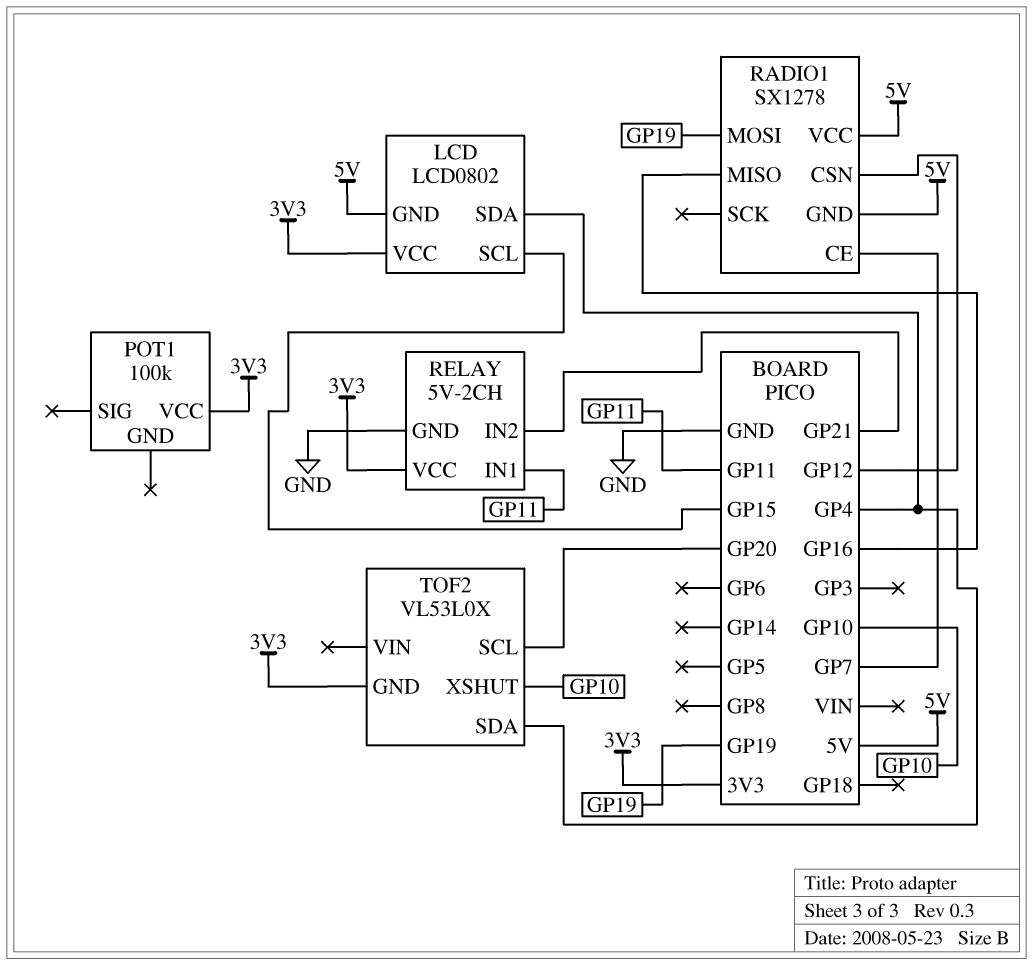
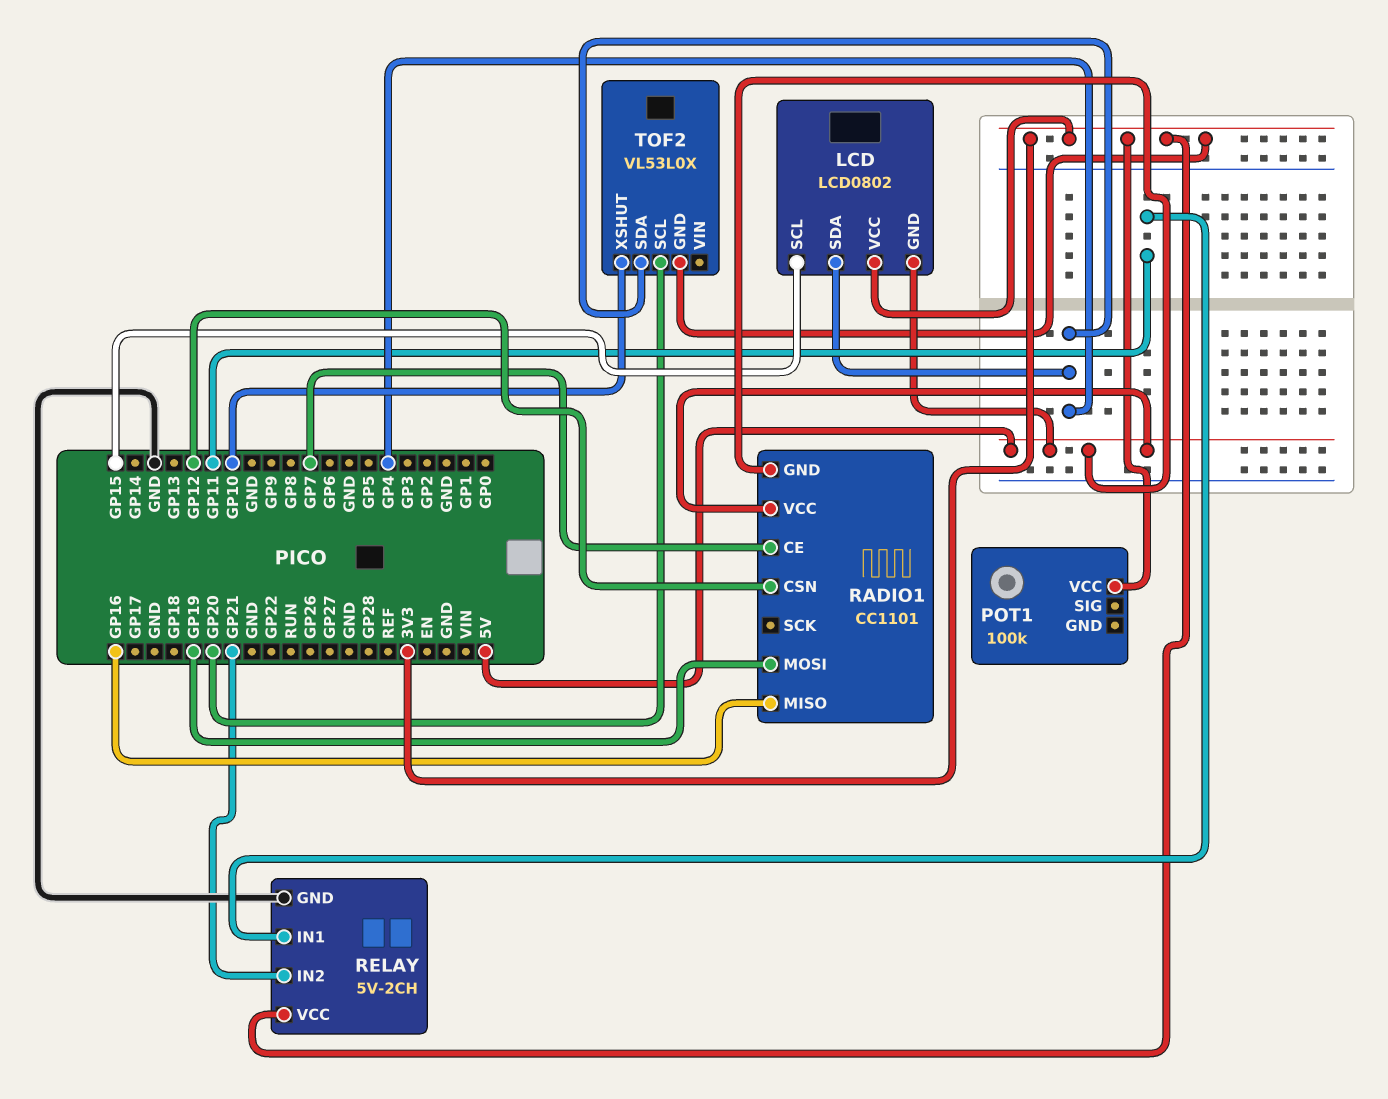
RADIO1: SX1278 -> CC1101

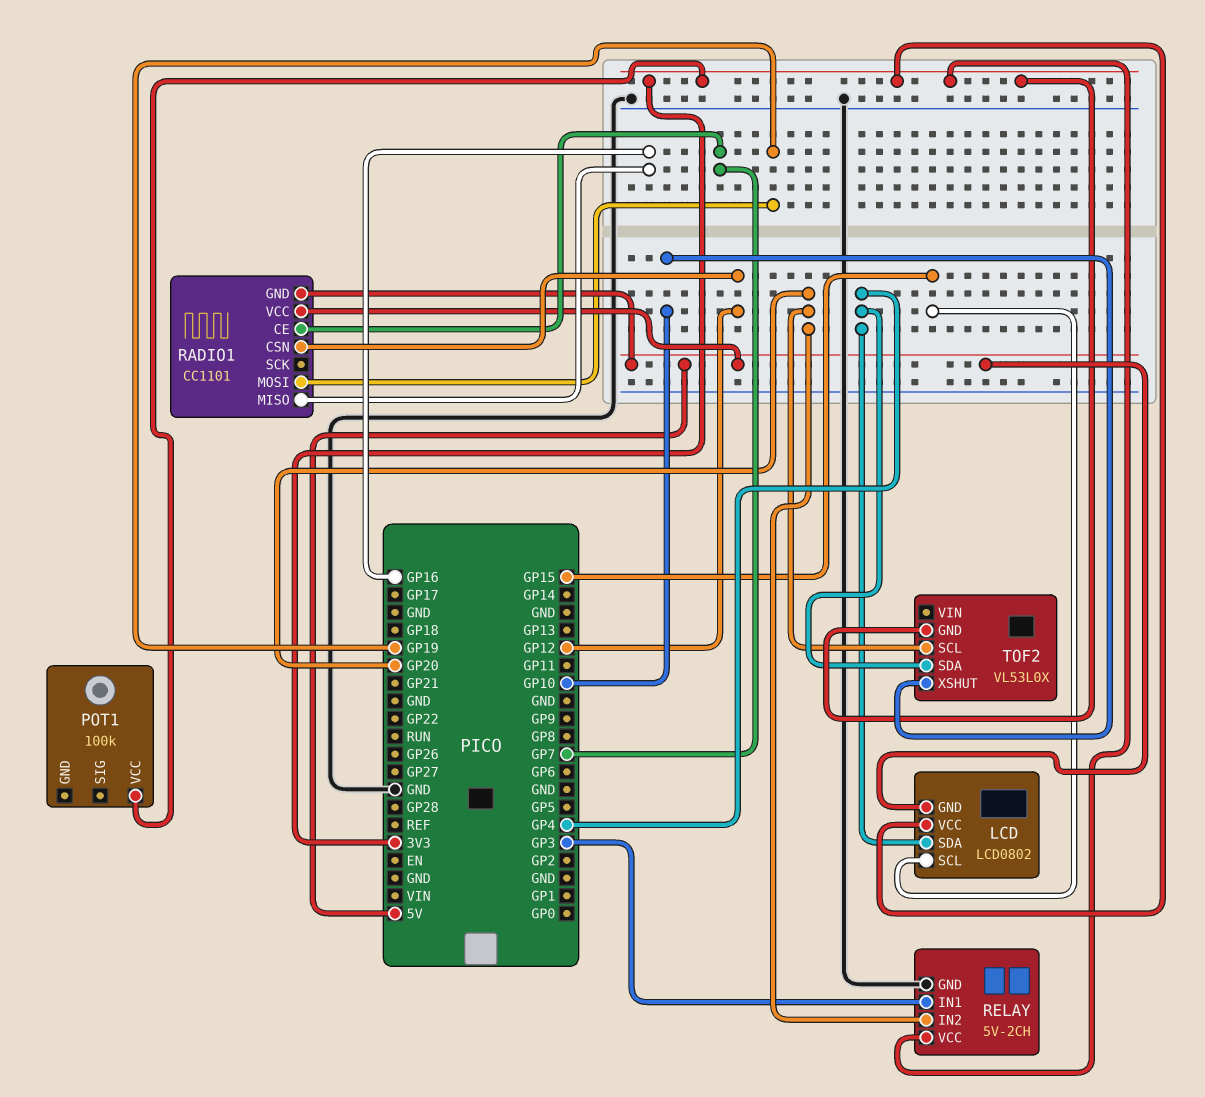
RELAY pin IN1: GP11 -> GP3
RELAY pin IN2: GP21 -> GP20

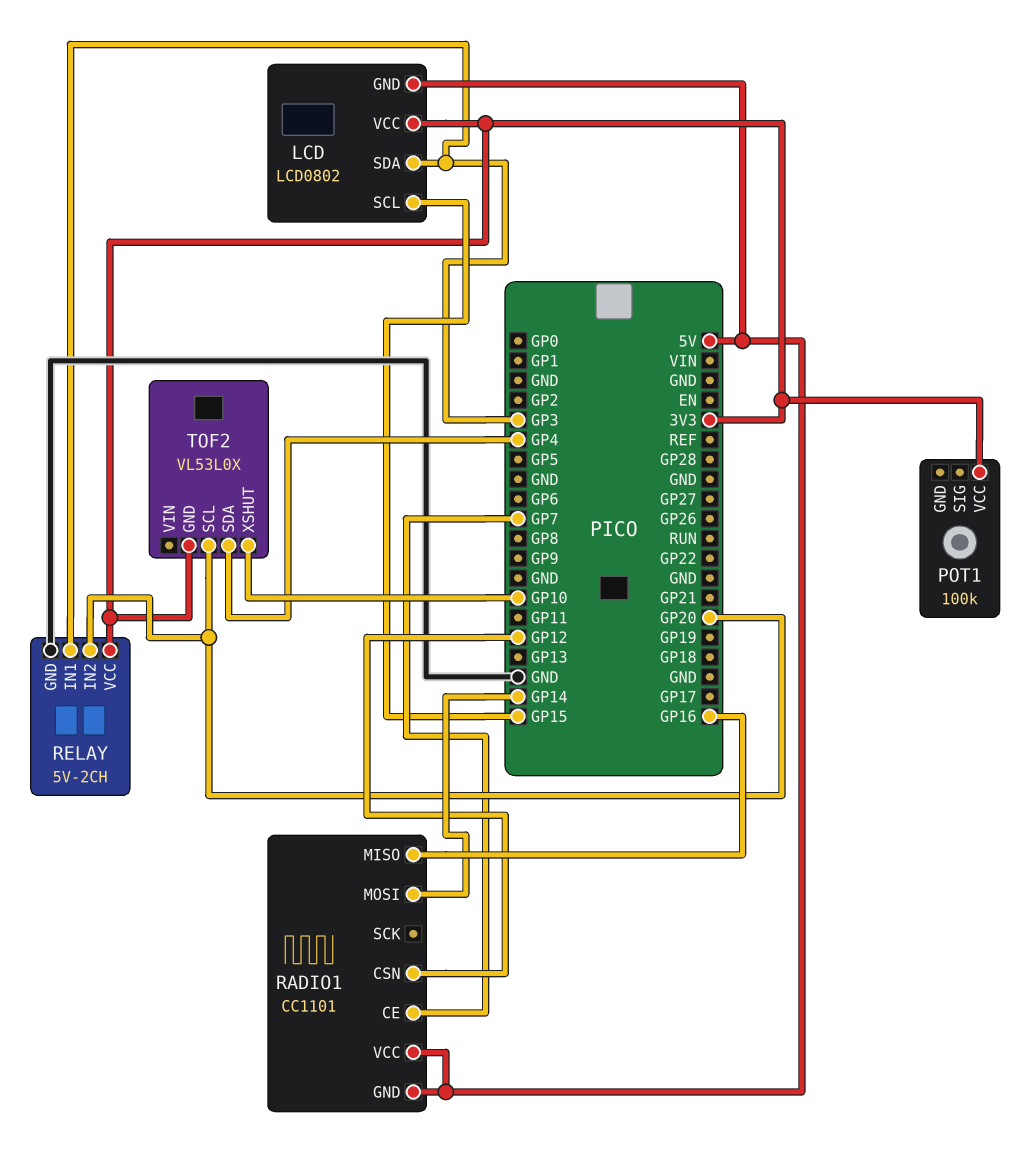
LCD pin SDA: GP4 -> GP3
RADIO1 pin MOSI: GP19 -> GP14

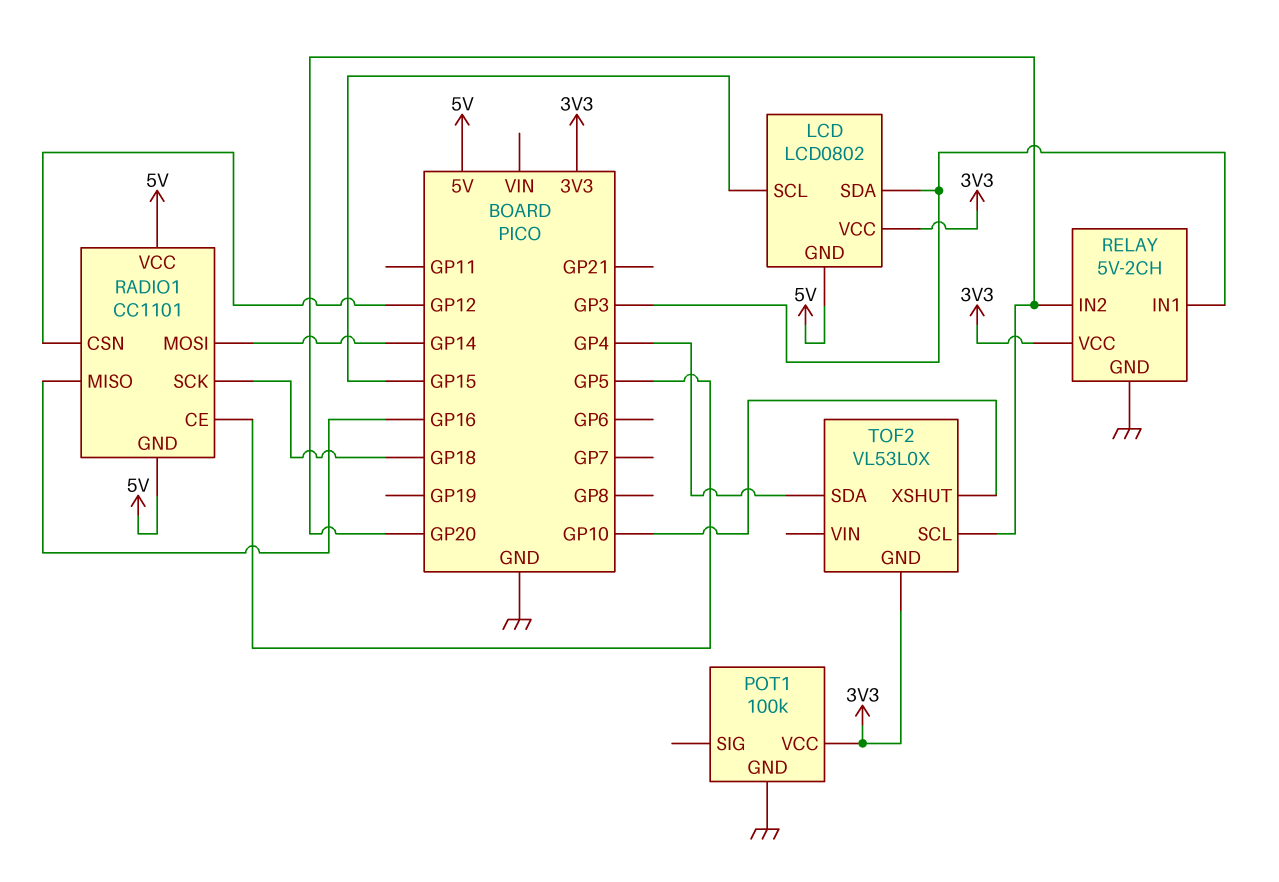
POT1 pin GND: none -> GND
RADIO1 pin CE: GP7 -> GP5
RADIO1 pin SCK: none -> GP18

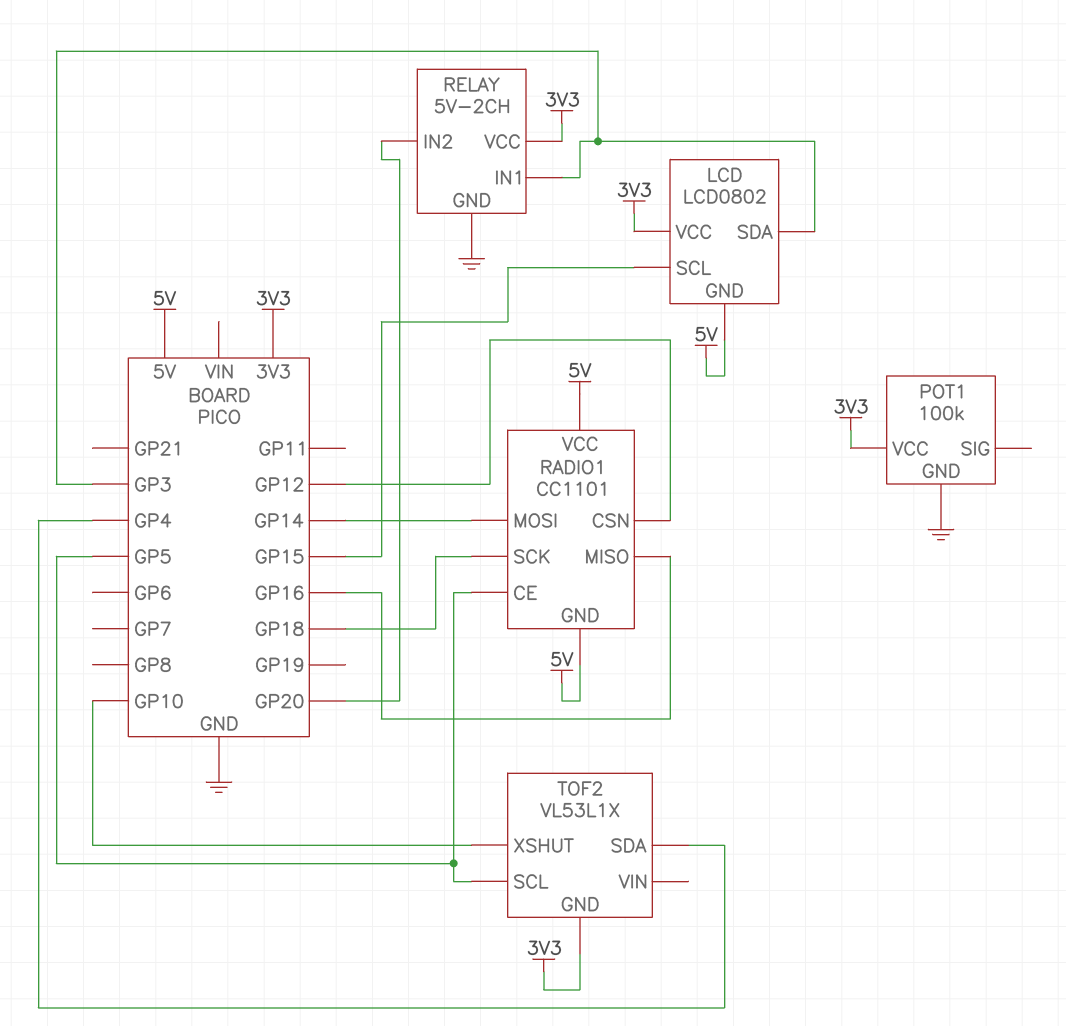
TOF2: VL53L0X -> VL53L1X
TOF2 pin SCL: GP20 -> GP5

